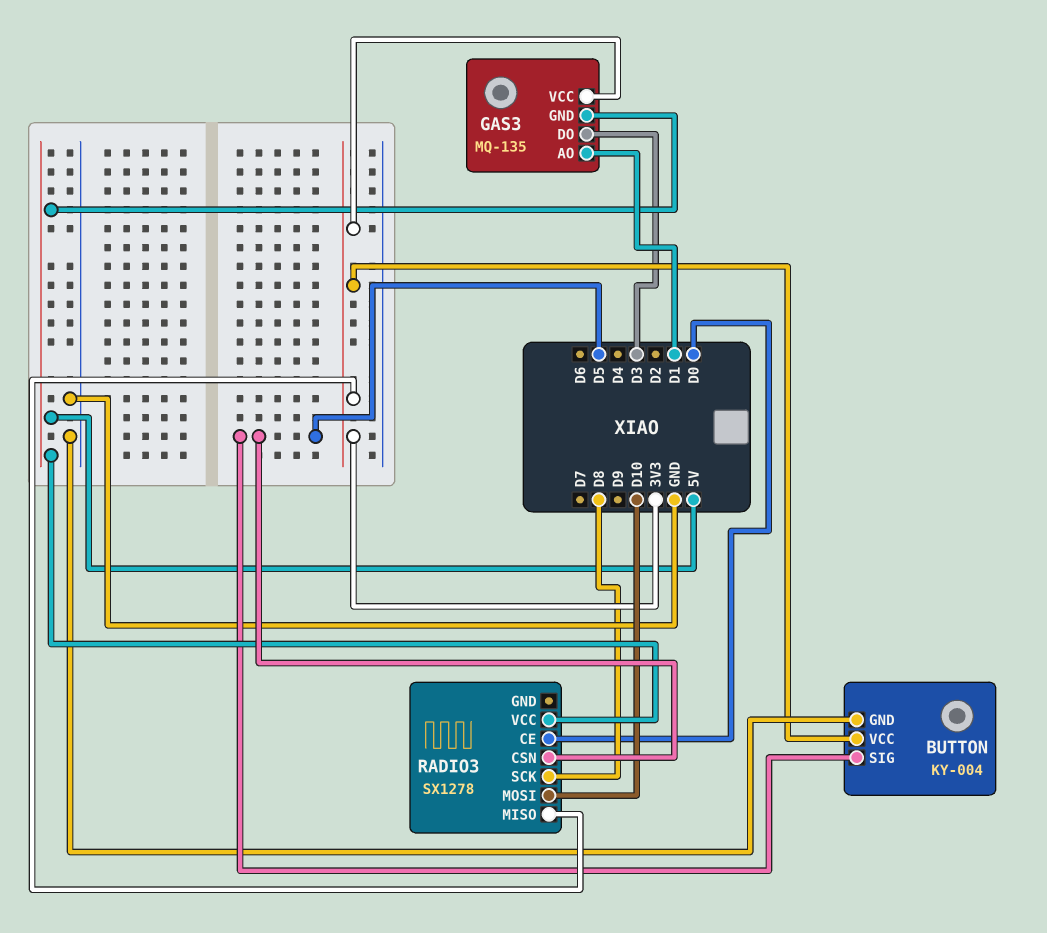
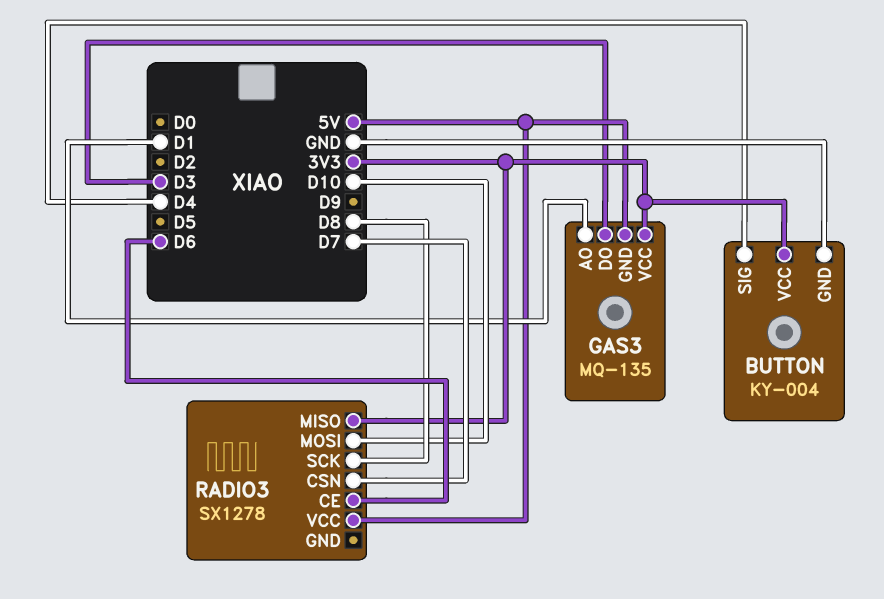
BUTTON pin SIG: D5 -> D4
RADIO3 pin CE: D0 -> D6
RADIO3 pin CSN: D5 -> D7

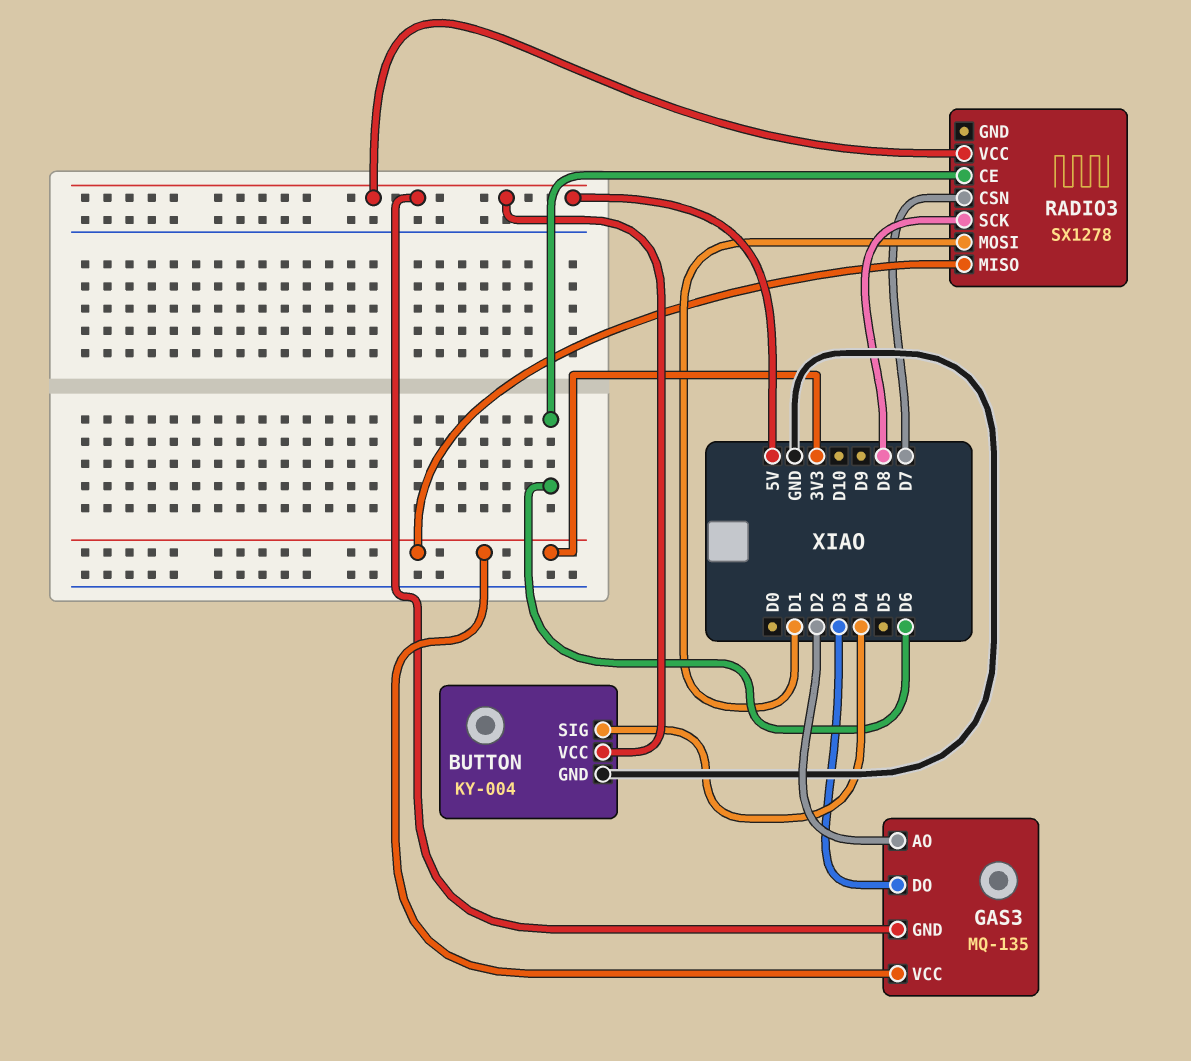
BUTTON pin VCC: 3V3 -> 5V
GAS3 pin AO: D1 -> D2
RADIO3 pin MOSI: D10 -> D1

